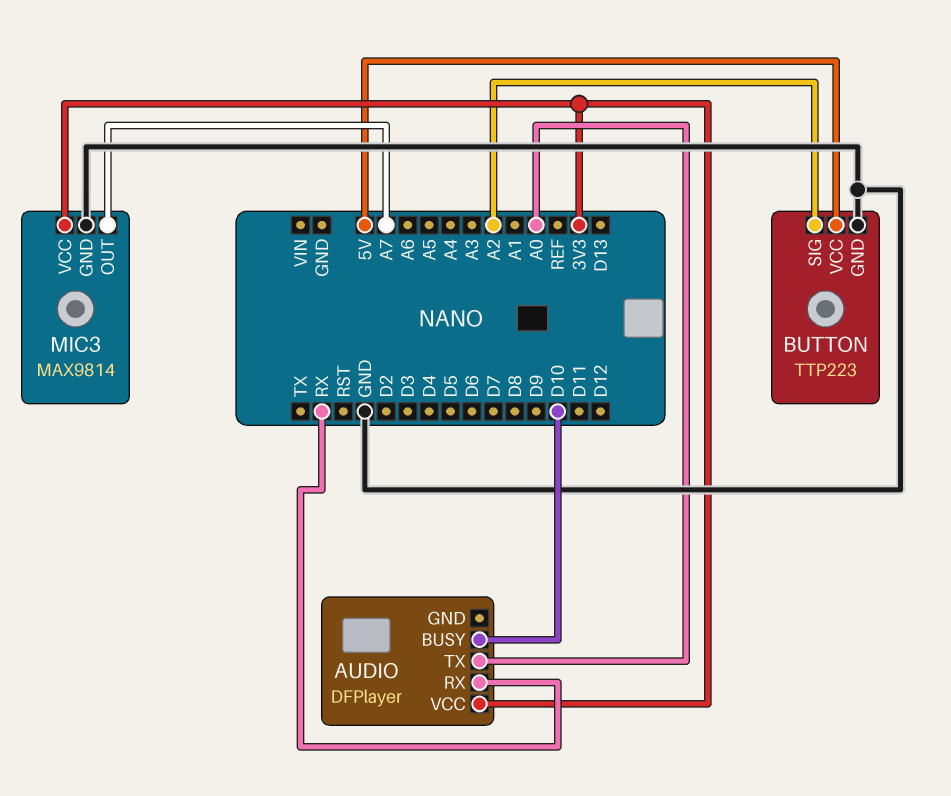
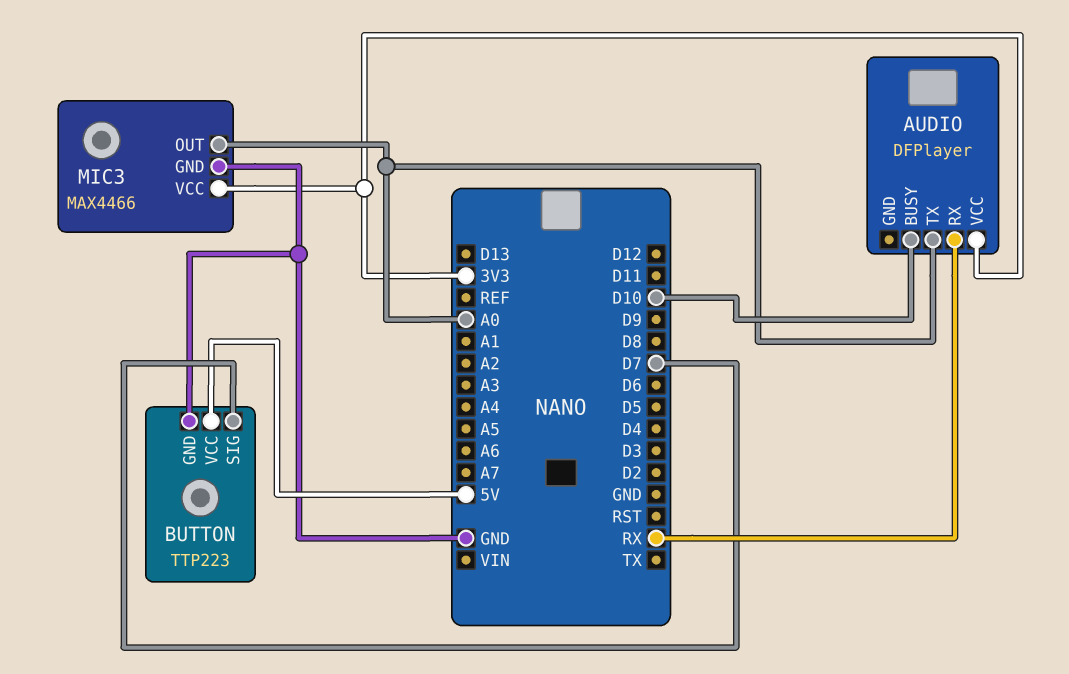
BUTTON pin SIG: A2 -> D7
MIC3: MAX9814 -> MAX4466
MIC3 pin OUT: A7 -> A0

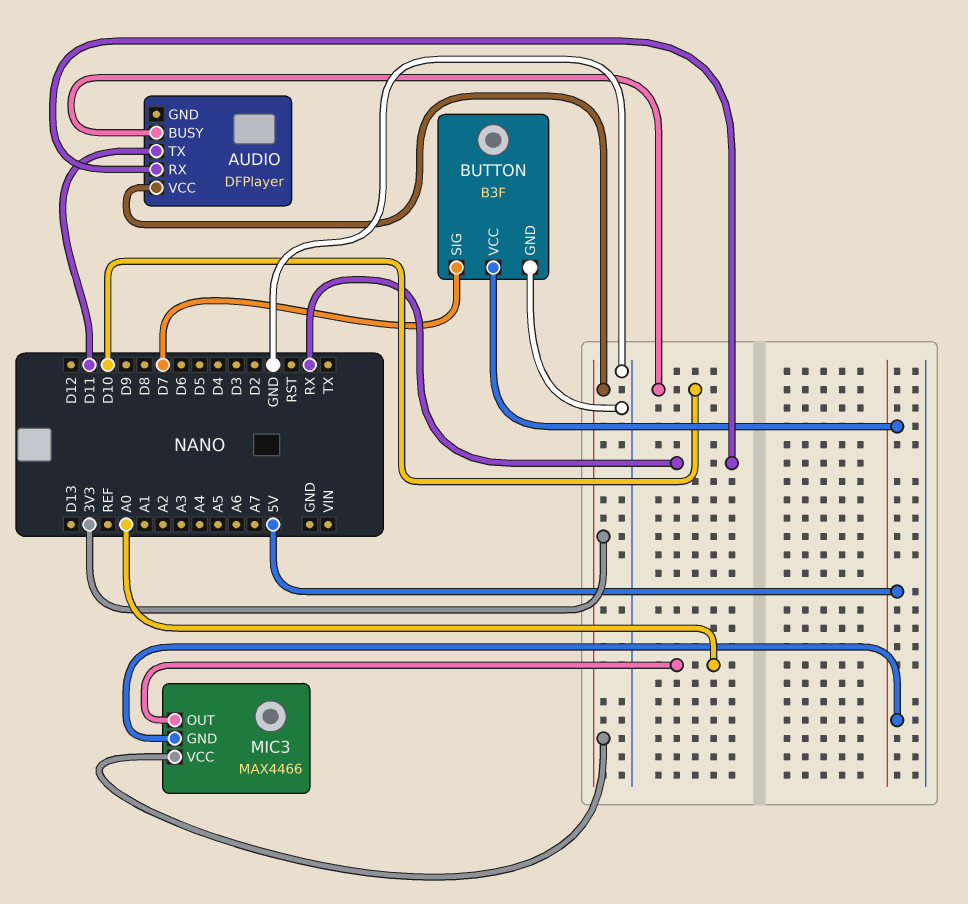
AUDIO pin TX: A0 -> D11
BUTTON: TTP223 -> B3F
MIC3 pin GND: GND -> 5V

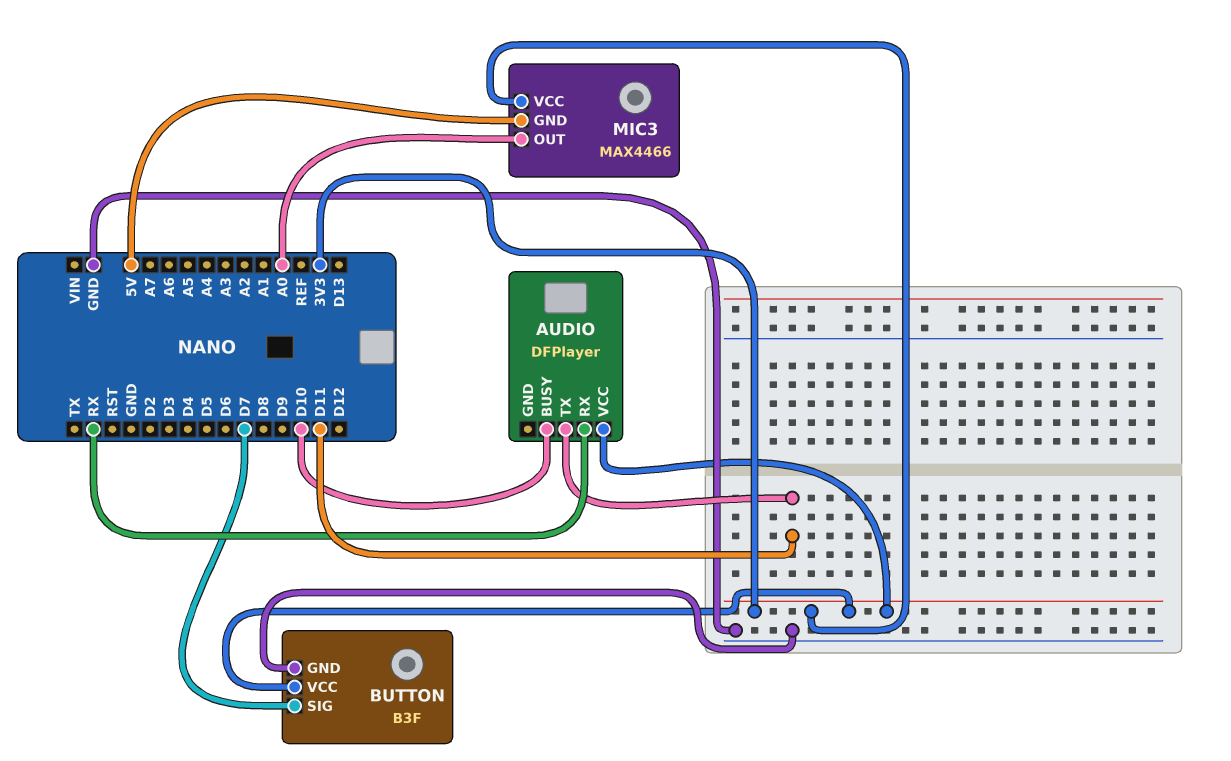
BUTTON pin VCC: 5V -> 3V3

